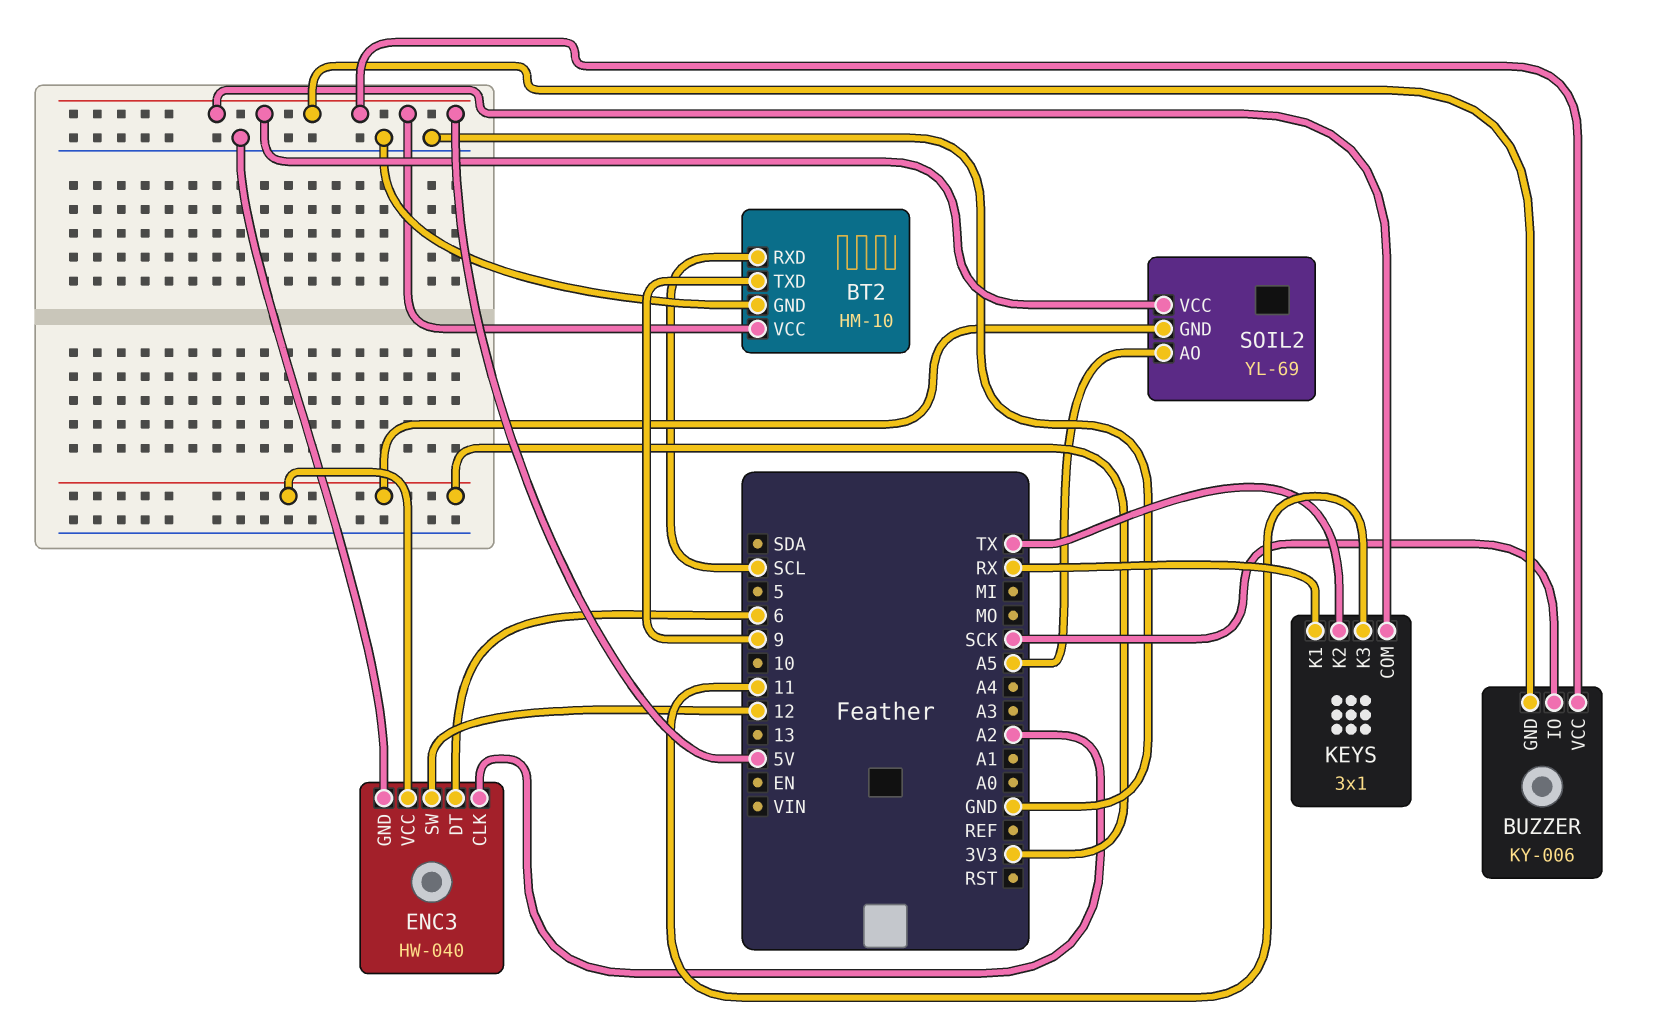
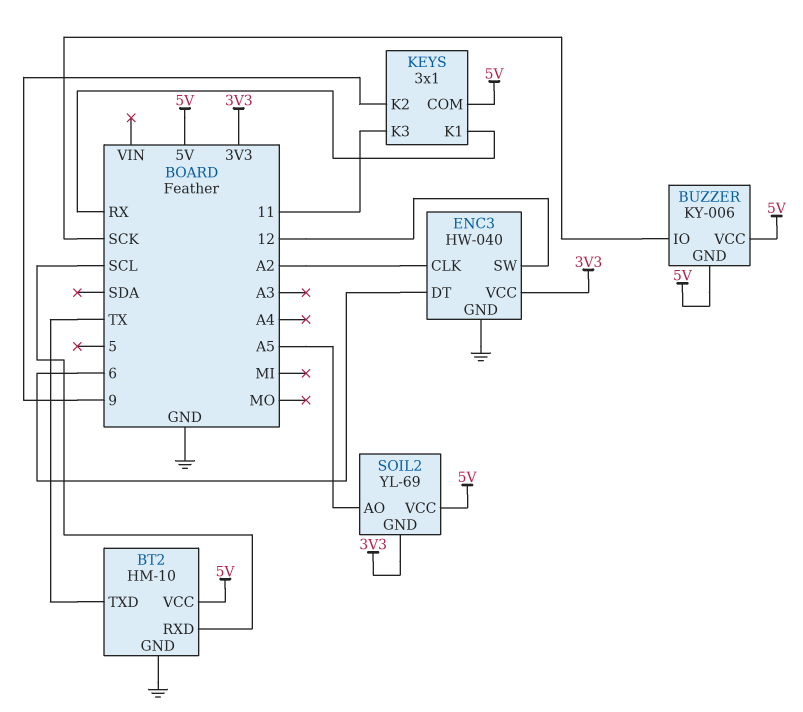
BT2 pin TXD: 9 -> TX
KEYS pin K2: TX -> 9

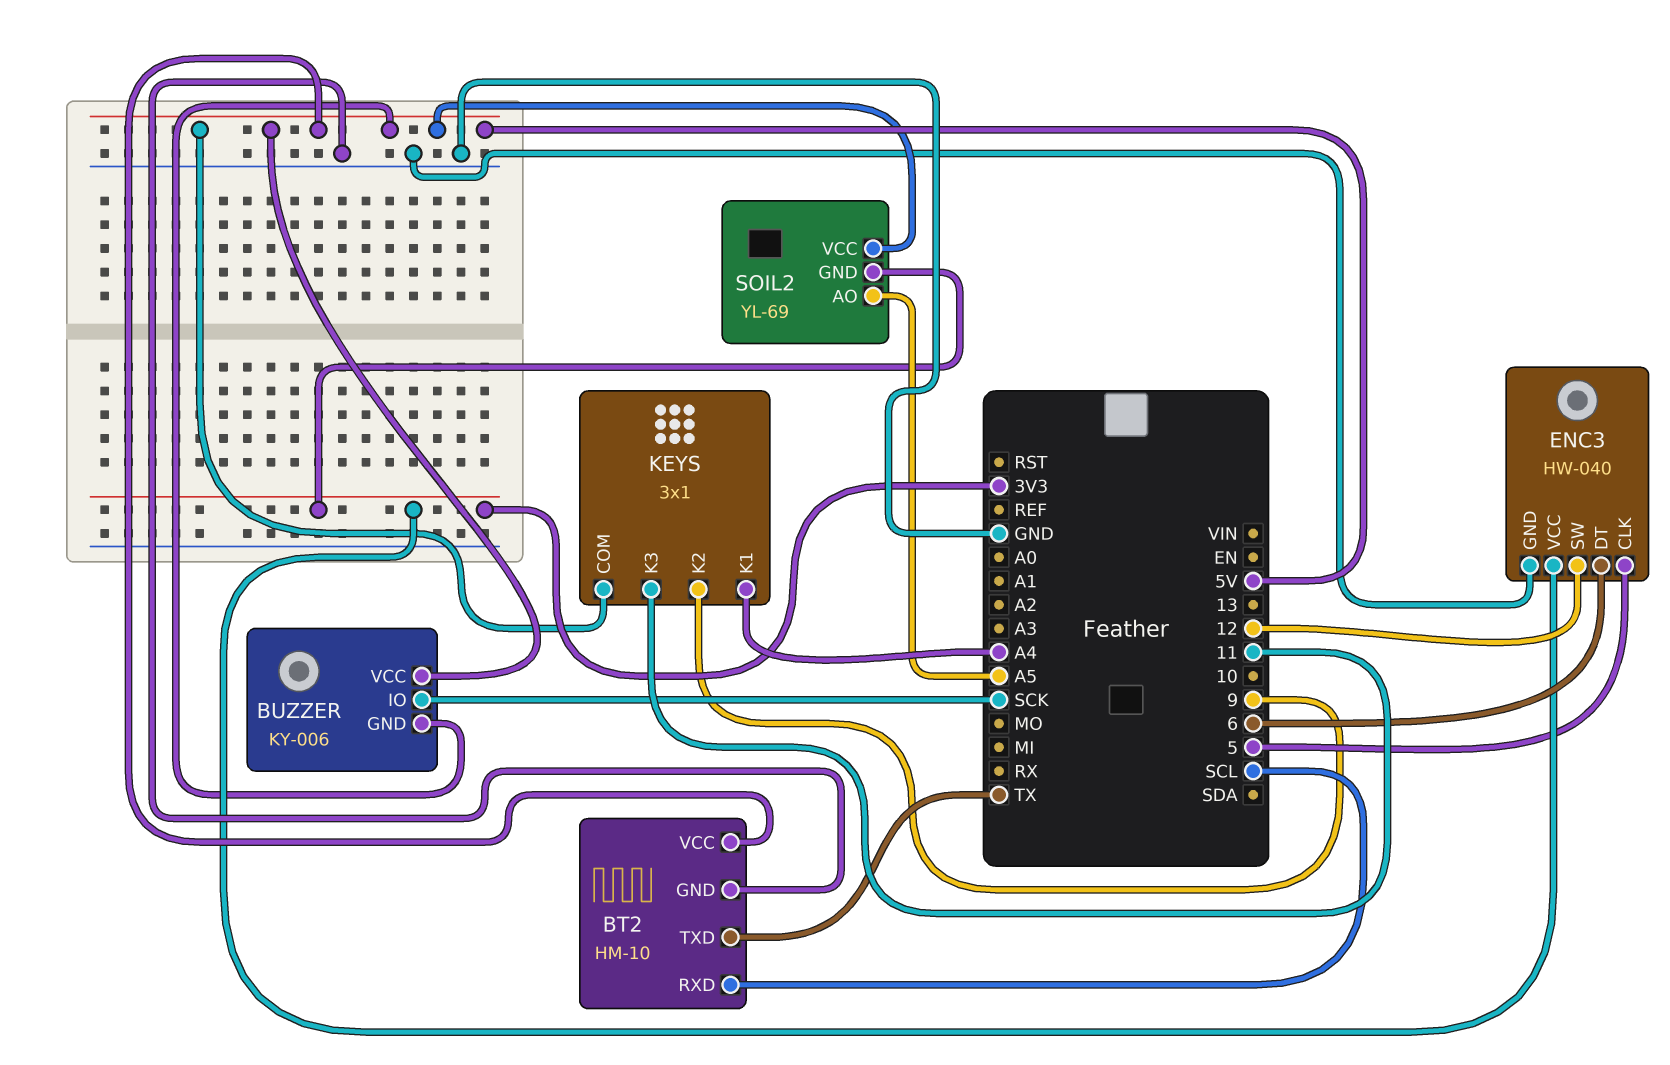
ENC3 pin CLK: A2 -> 5
KEYS pin K1: RX -> A4

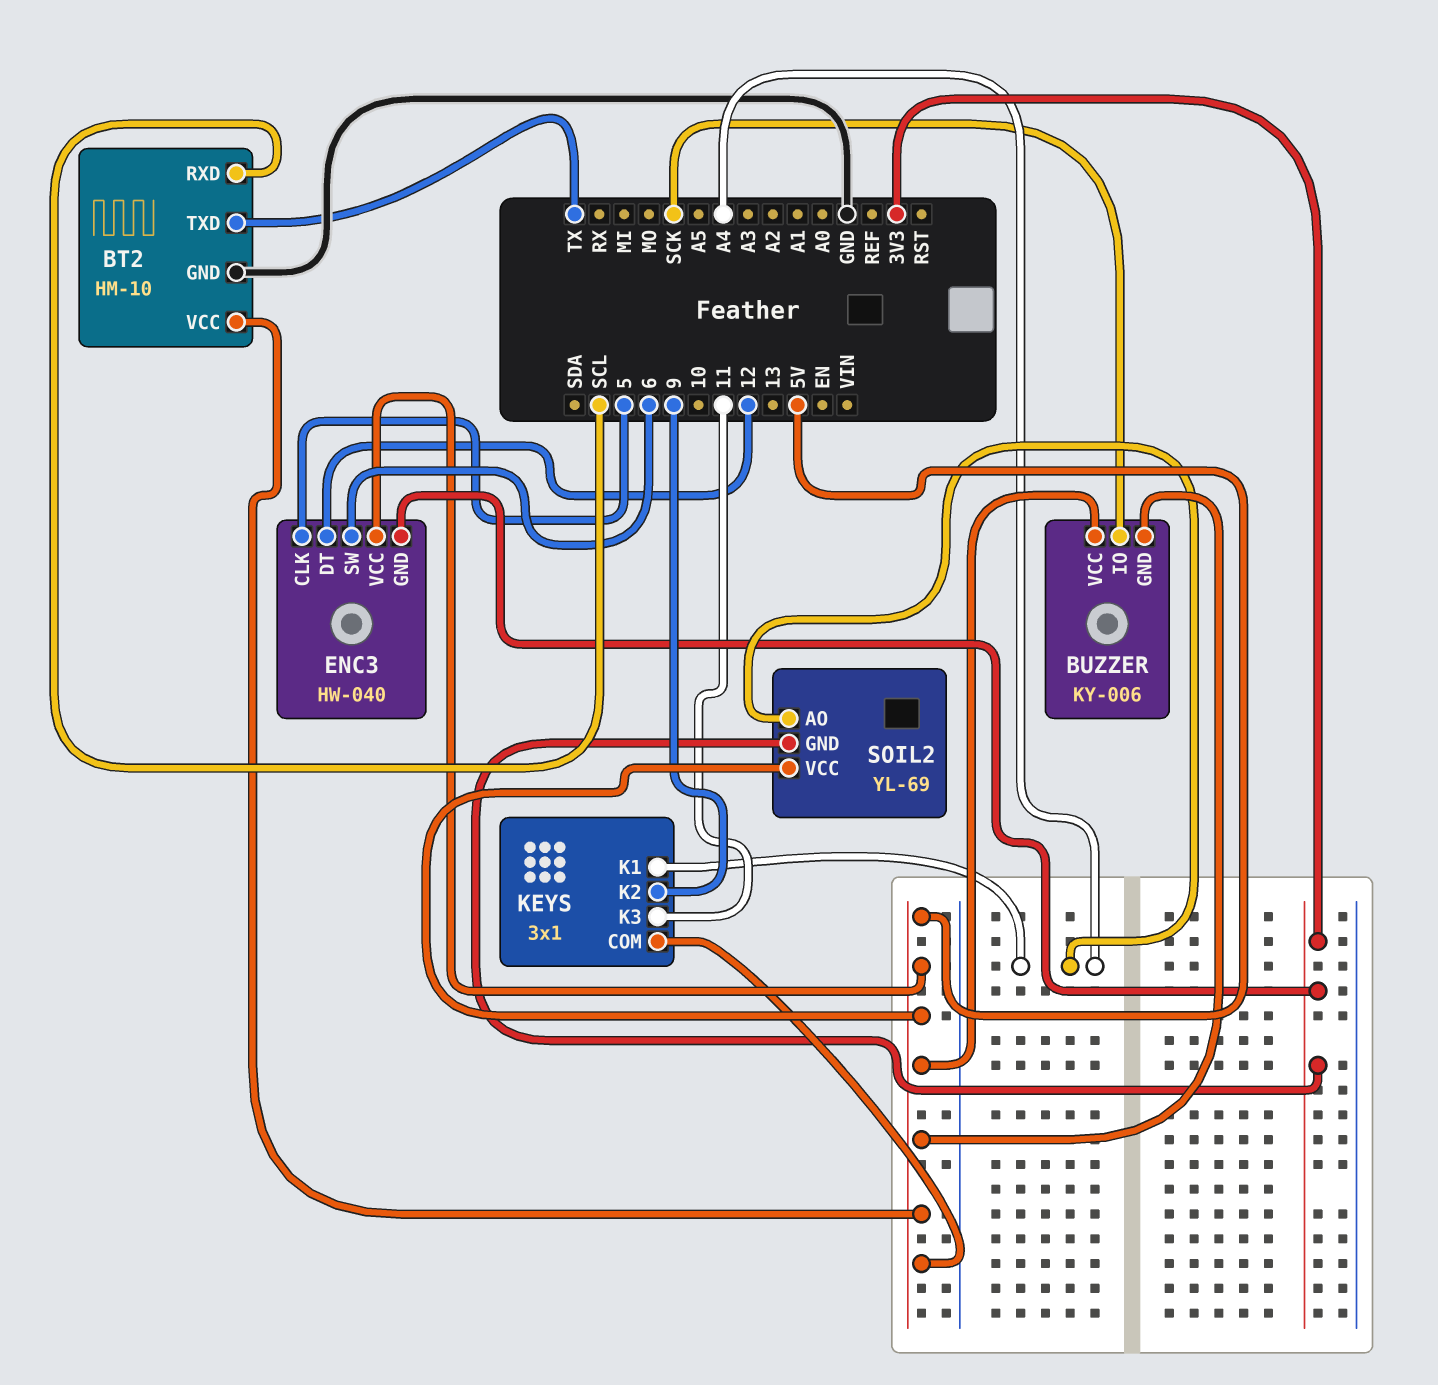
ENC3 pin DT: 6 -> 12
ENC3 pin GND: GND -> 3V3
ENC3 pin SW: 12 -> 6
ENC3 pin VCC: 3V3 -> 5V
SOIL2 pin AO: A5 -> A4

